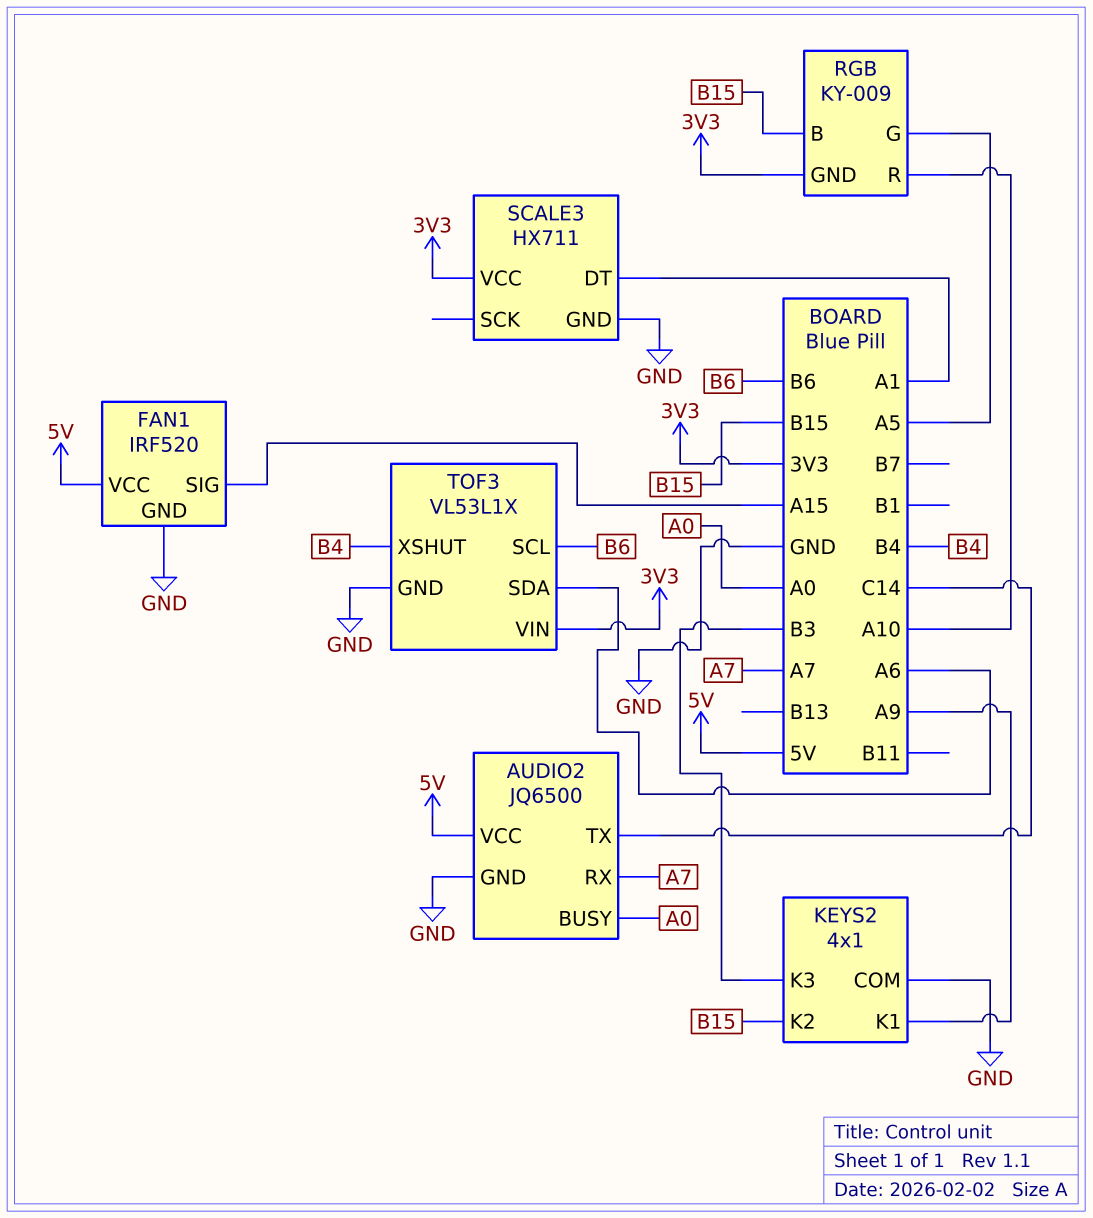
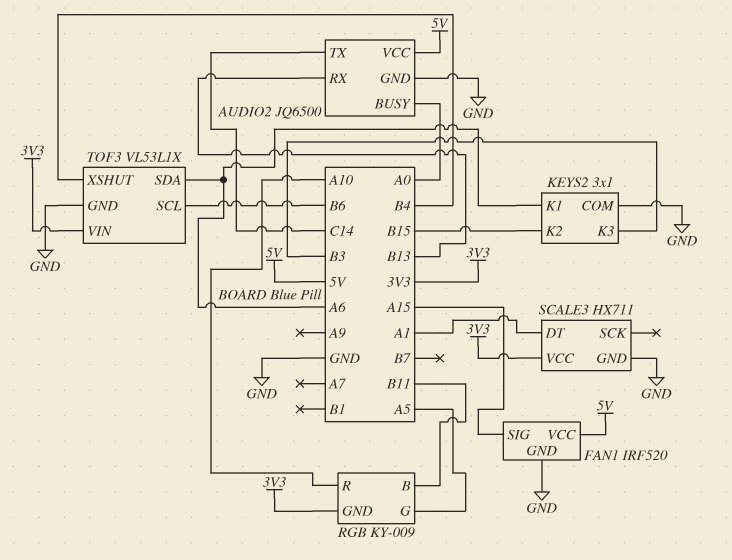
AUDIO2 pin RX: A7 -> B13
KEYS2: 4x1 -> 3x1
KEYS2 pin K1: A9 -> A6
RGB pin B: B15 -> B11

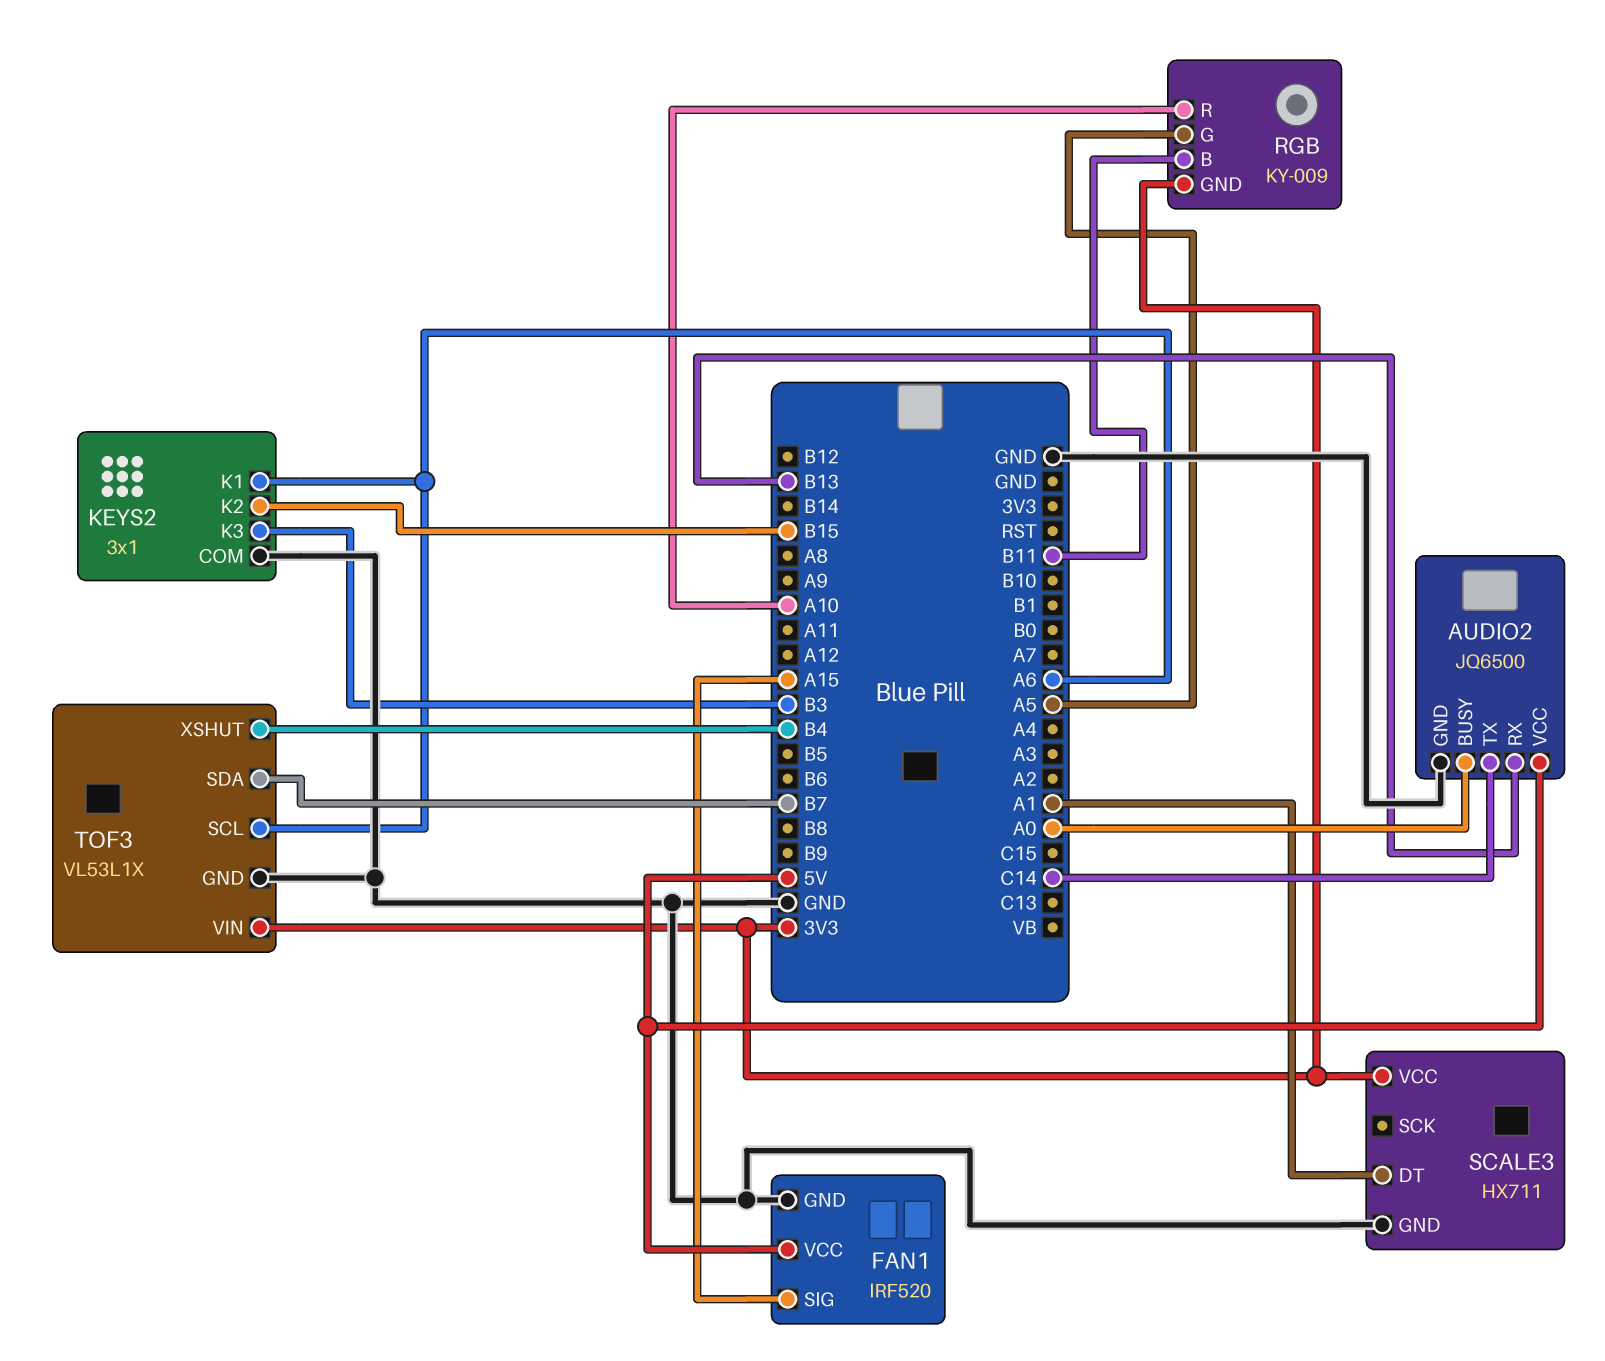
TOF3 pin SCL: B6 -> A6
TOF3 pin SDA: A6 -> B7

